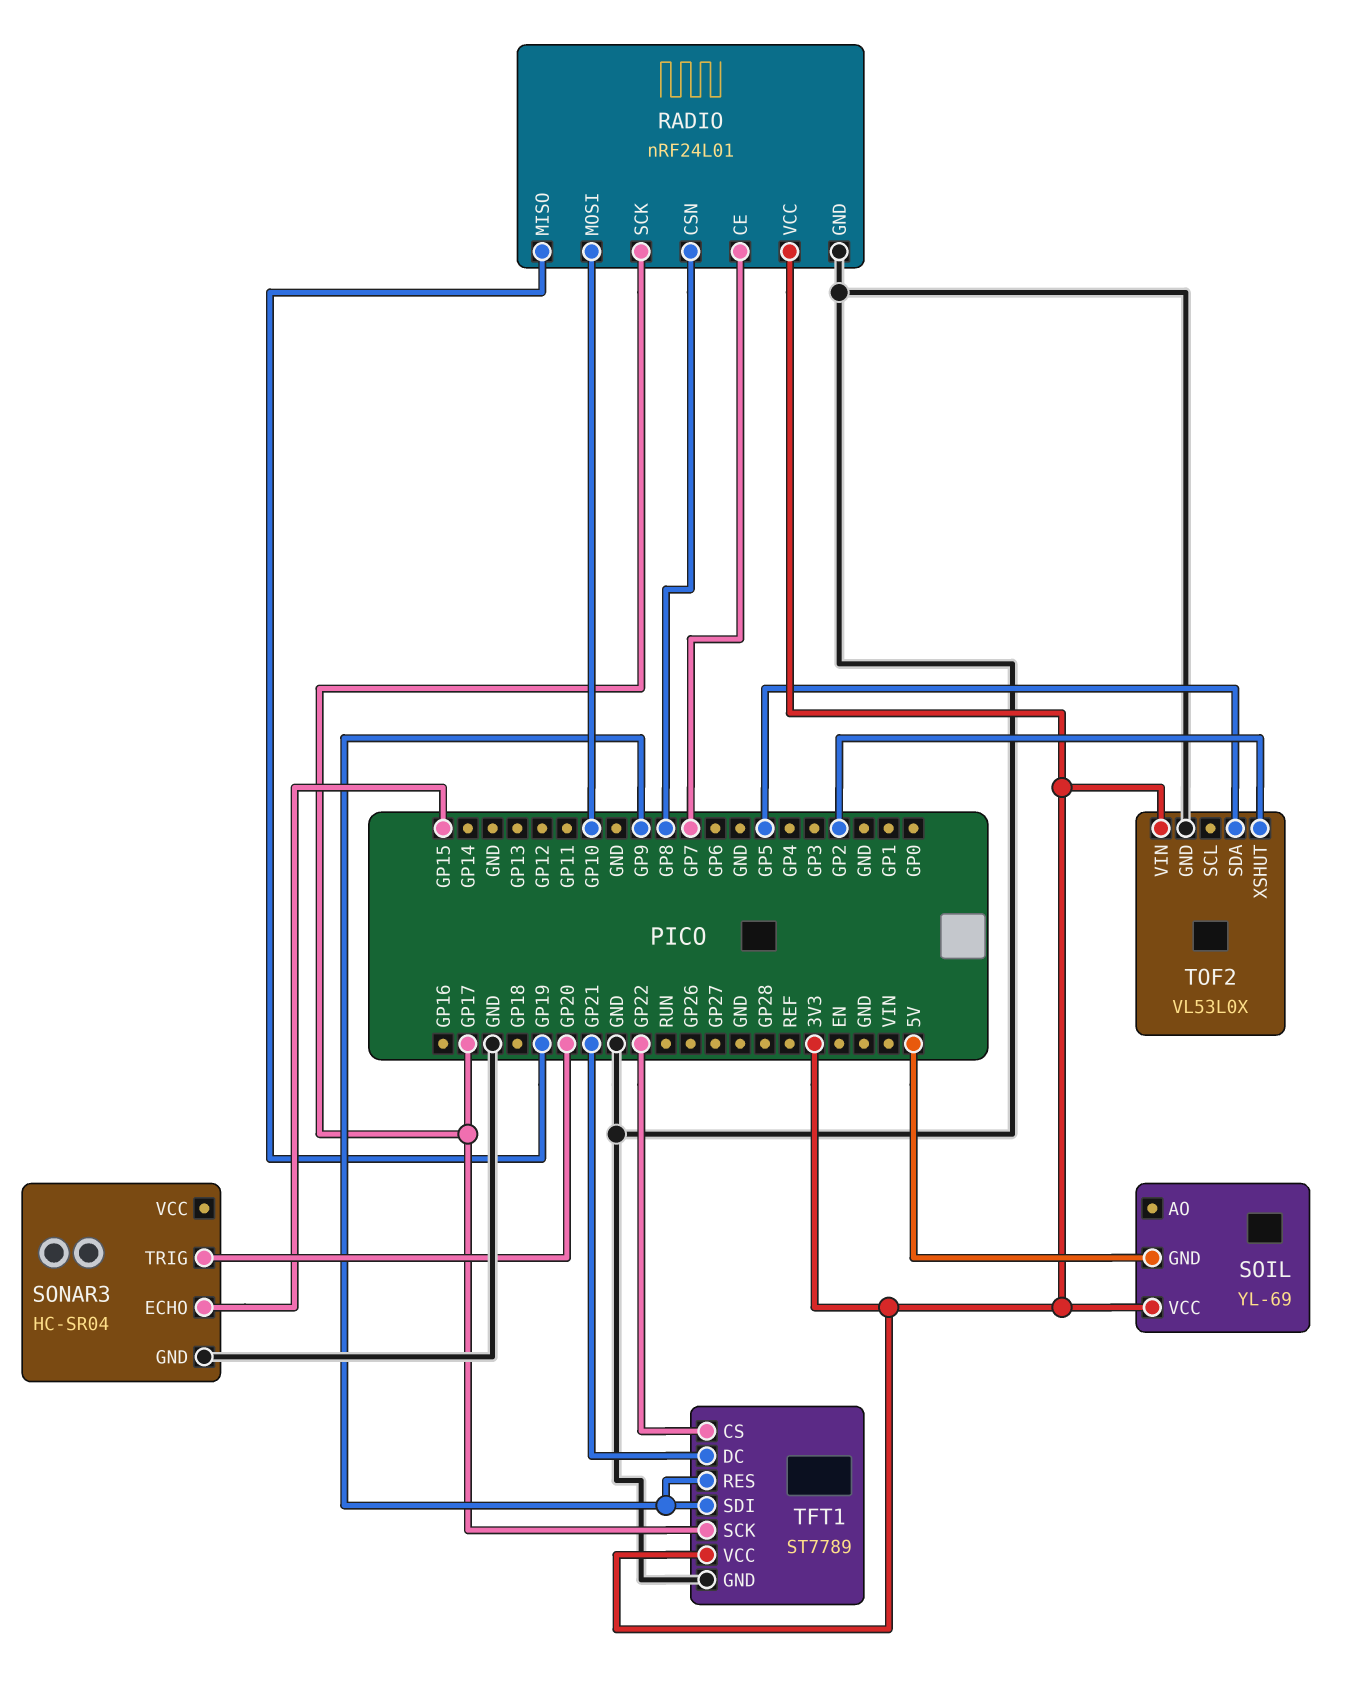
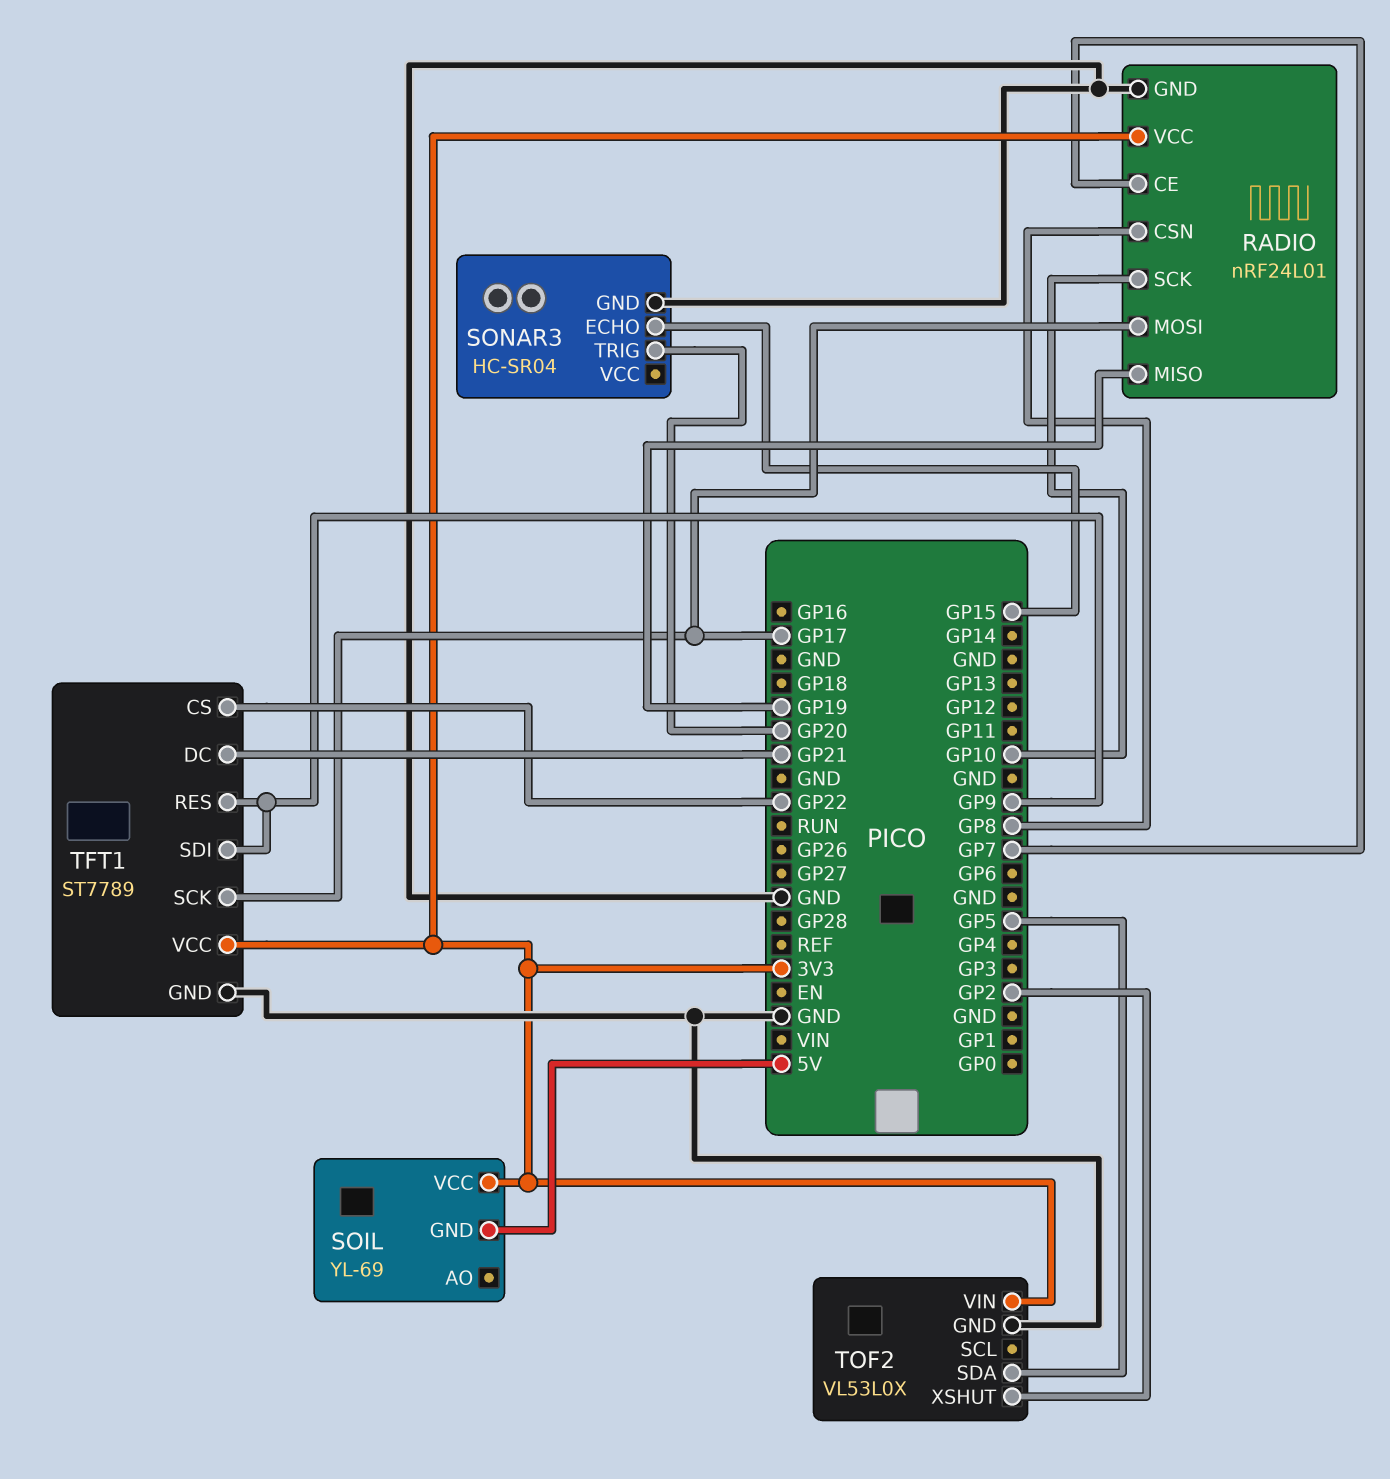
RADIO pin MOSI: GP10 -> GP17
RADIO pin SCK: GP17 -> GP10

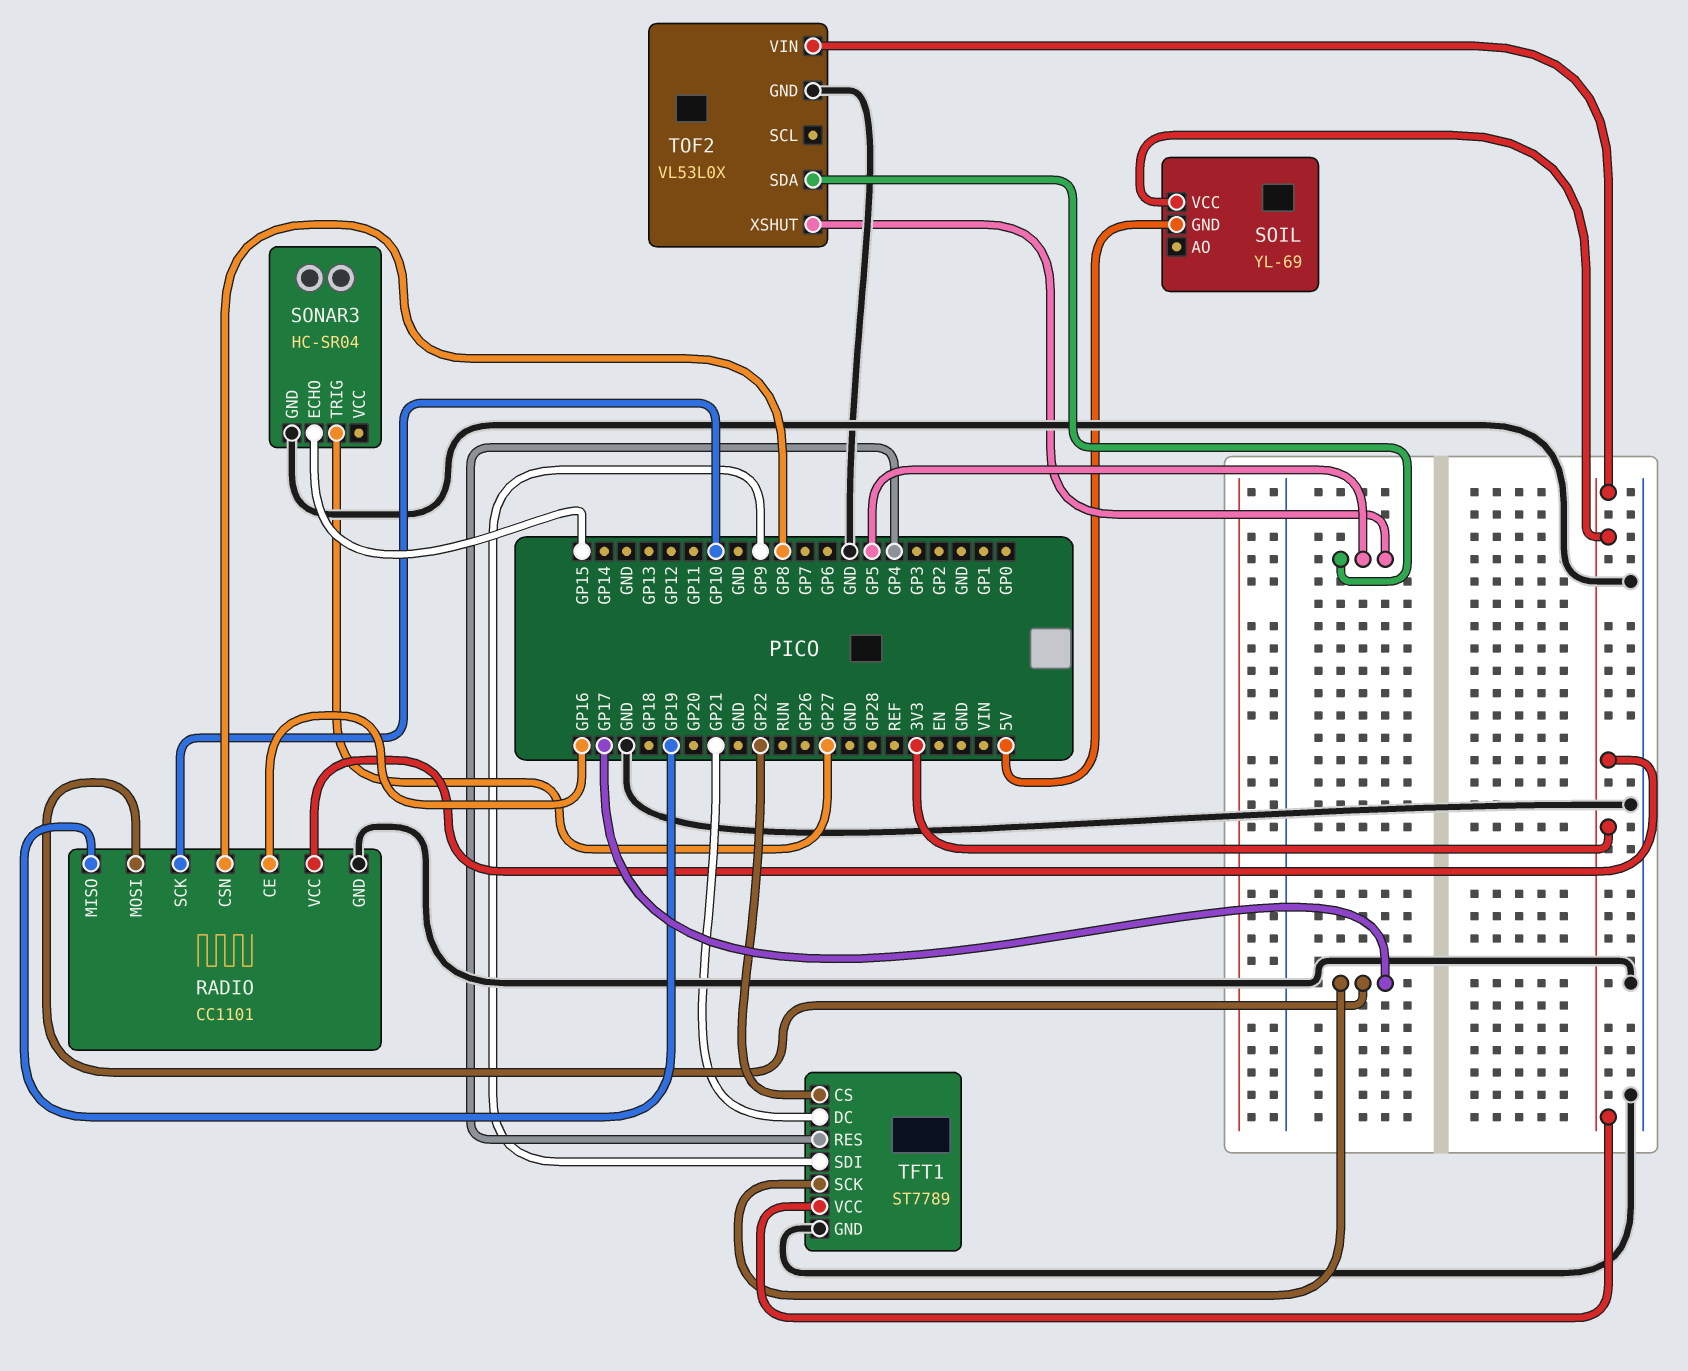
RADIO: nRF24L01 -> CC1101
RADIO pin CE: GP7 -> GP16
SONAR3 pin TRIG: GP20 -> GP27
TFT1 pin RES: GP9 -> GP4
TOF2 pin XSHUT: GP2 -> GP5

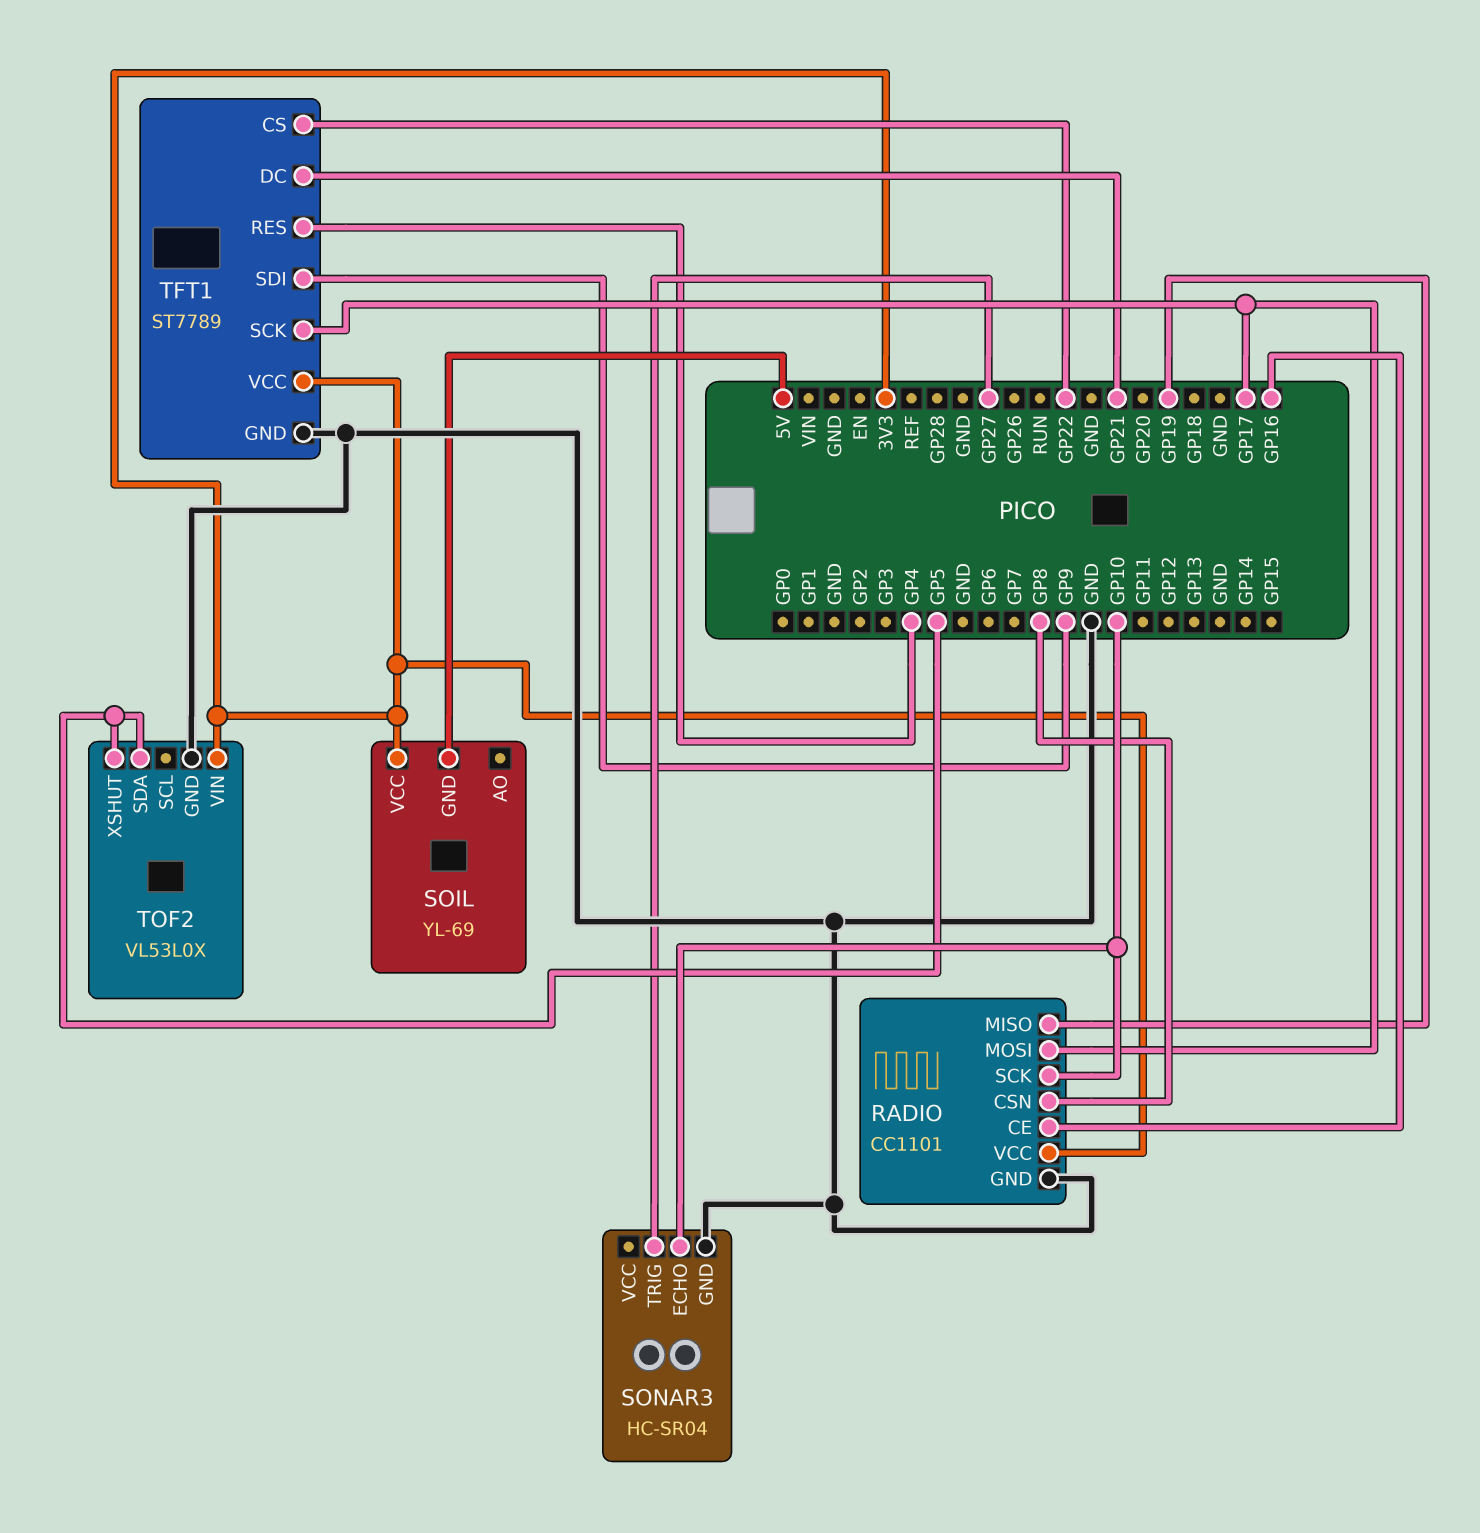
SONAR3 pin ECHO: GP15 -> GP10

